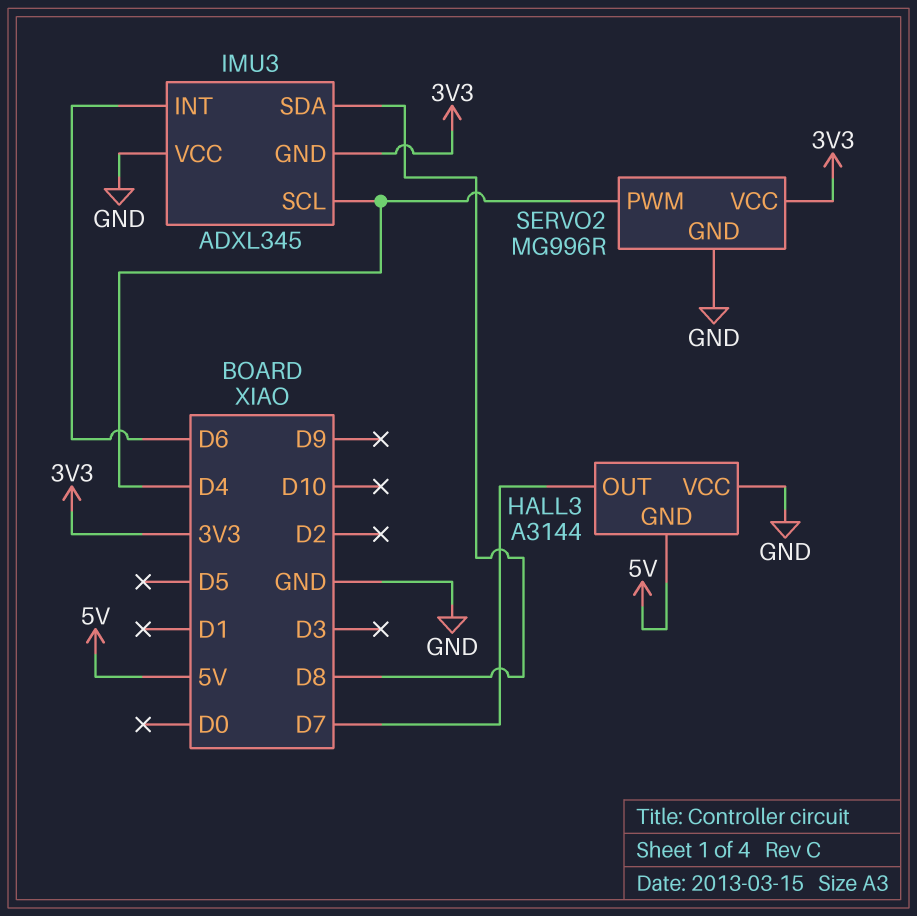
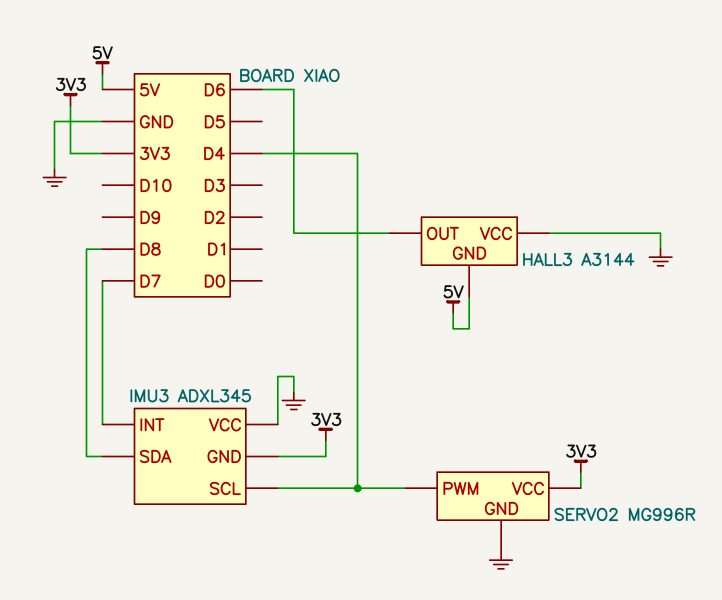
HALL3 pin OUT: D7 -> D6
IMU3 pin INT: D6 -> D7

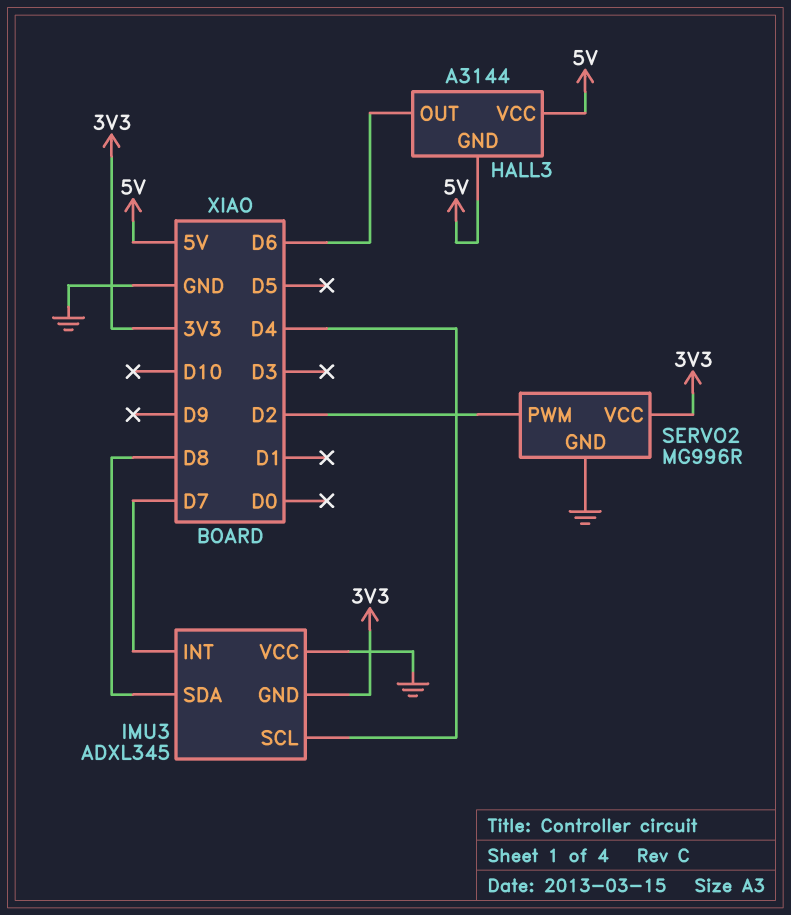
HALL3 pin VCC: GND -> 5V
SERVO2 pin PWM: D4 -> D2

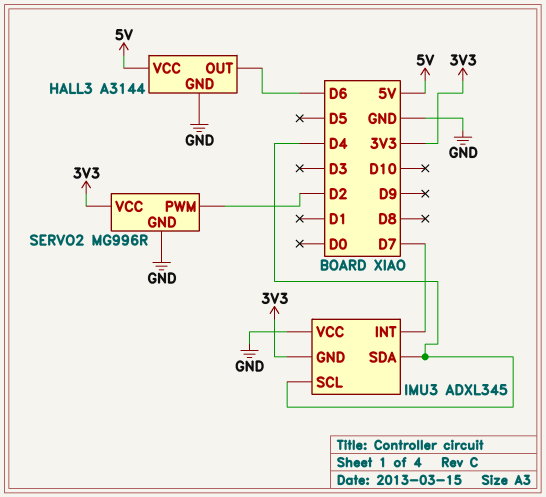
HALL3 pin GND: 5V -> GND
IMU3 pin SDA: D8 -> D4

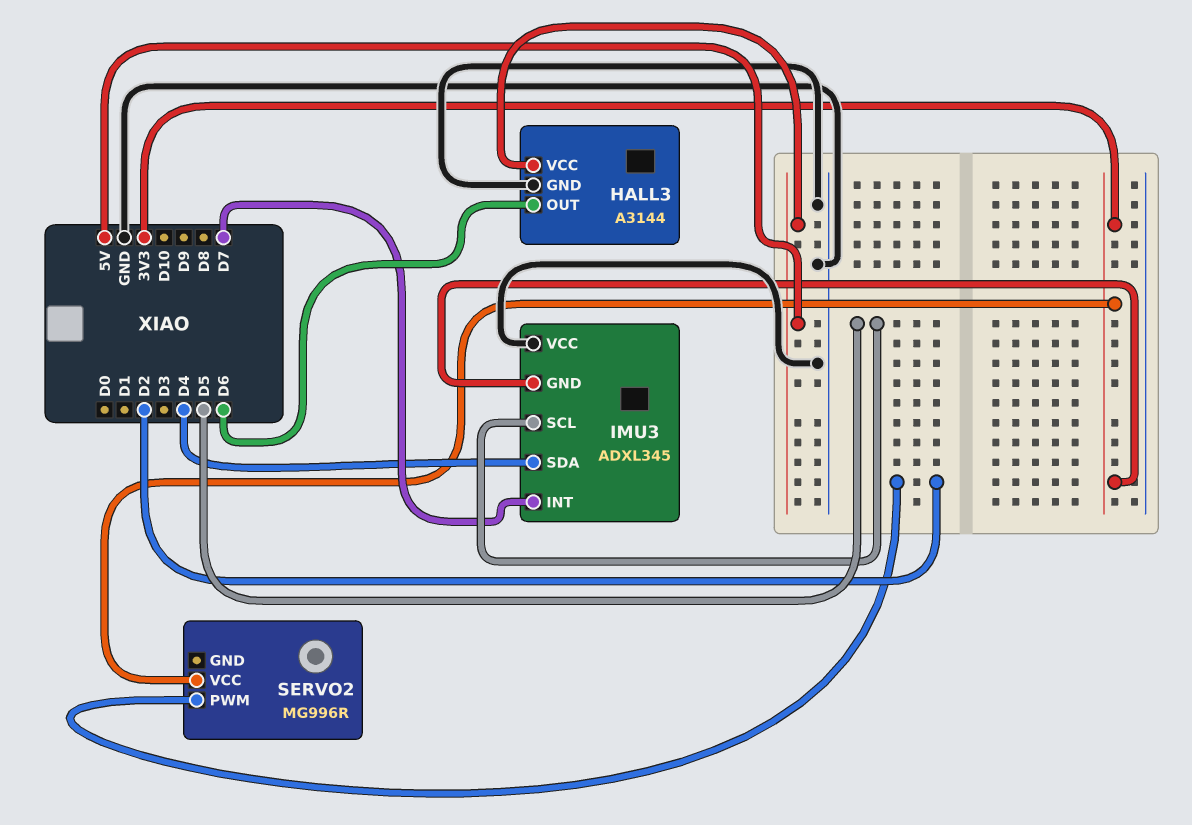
IMU3 pin SCL: D4 -> D5
SERVO2 pin GND: GND -> none

